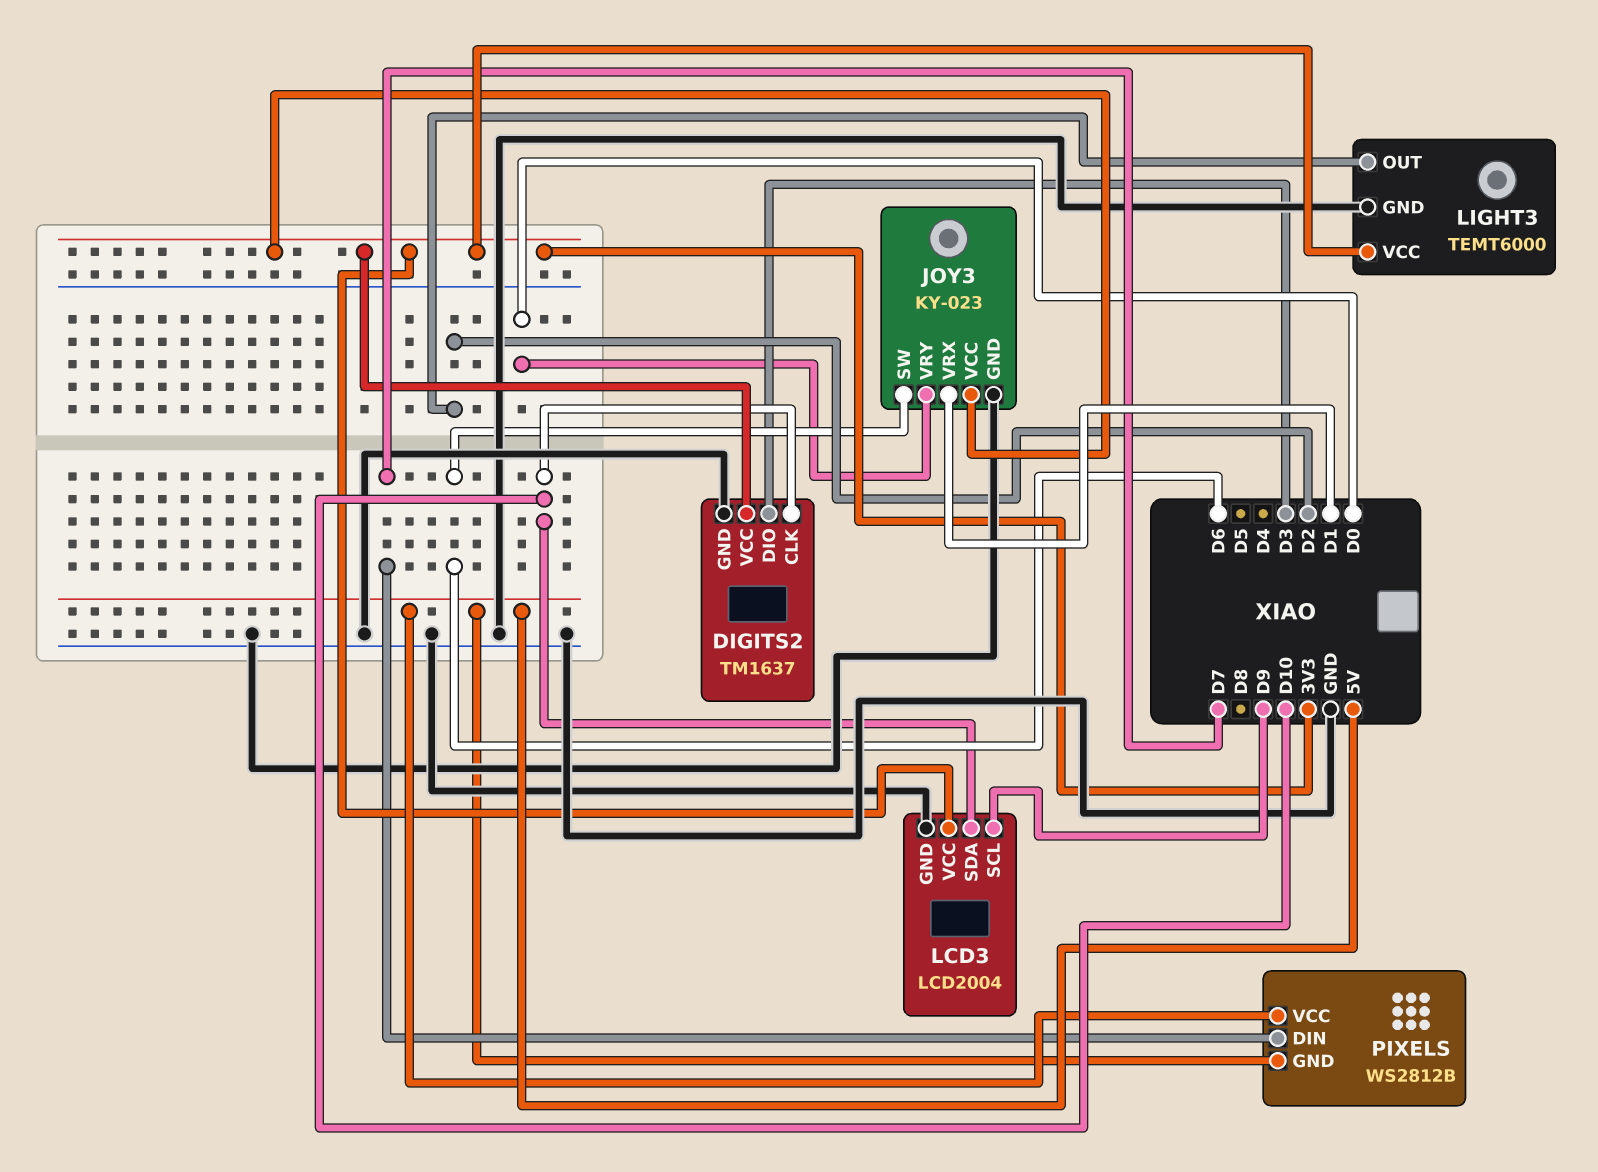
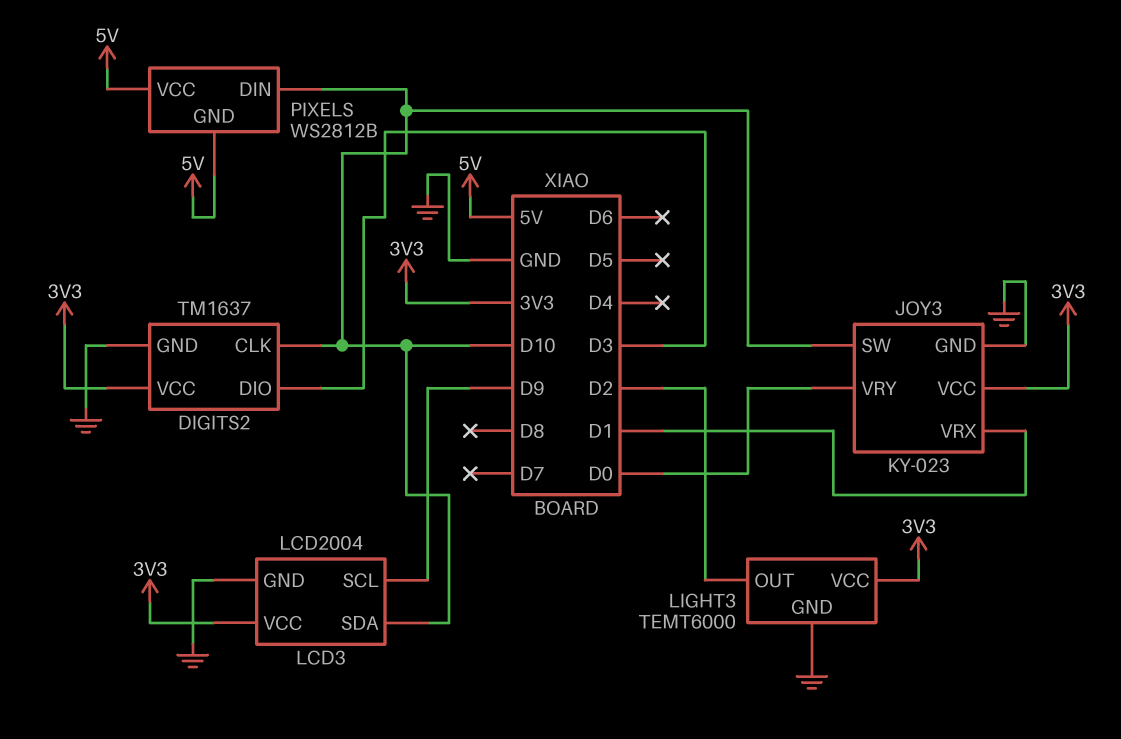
JOY3 pin SW: D6 -> D10
PIXELS pin DIN: D7 -> D10

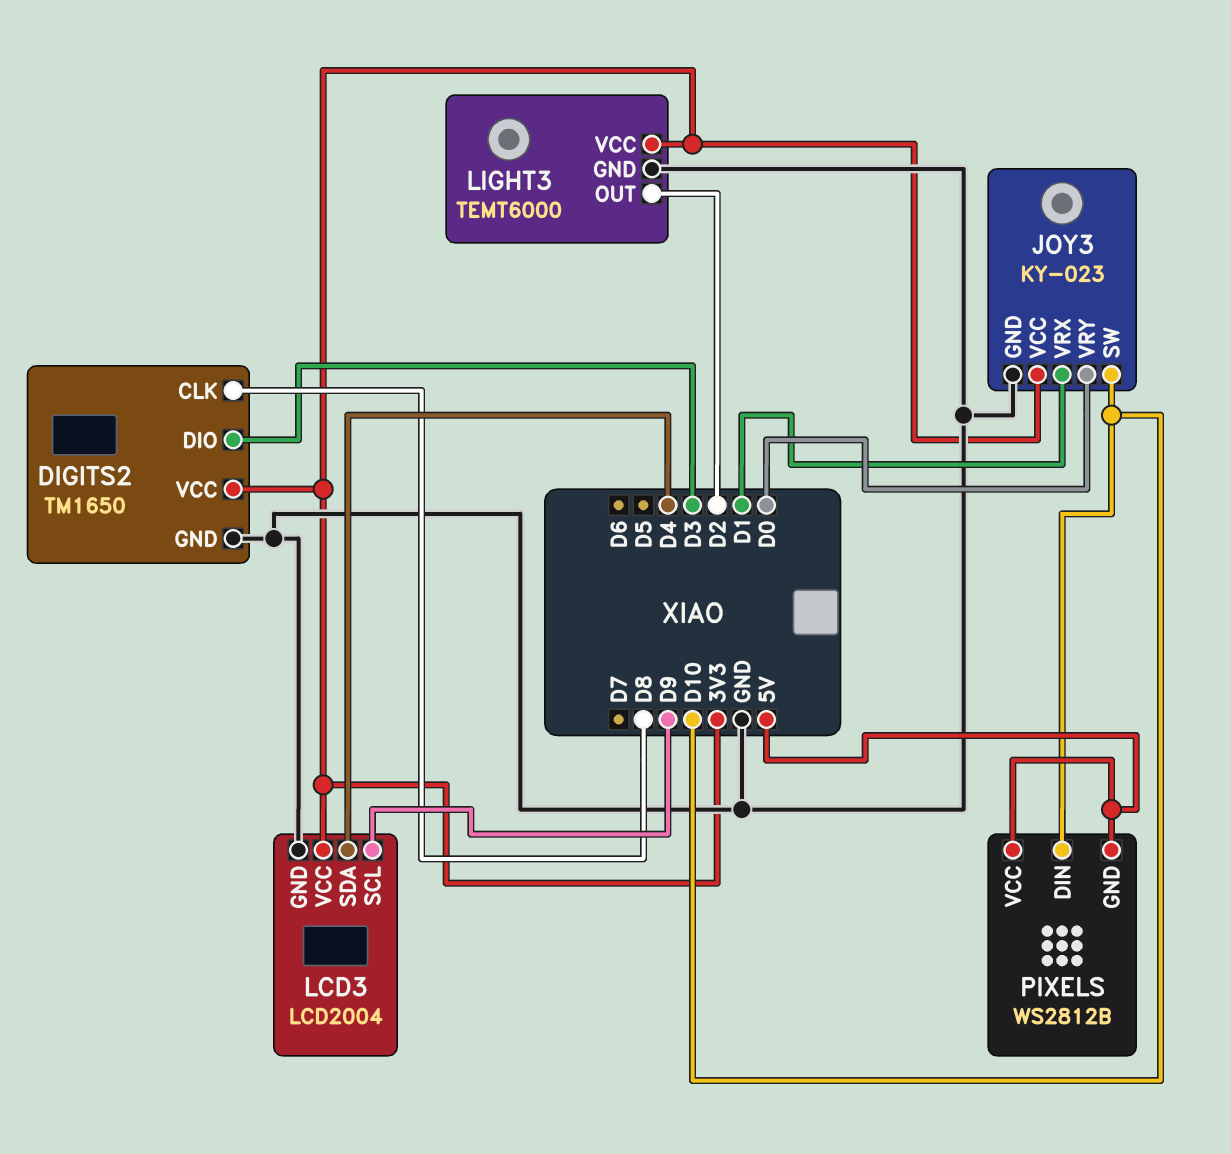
DIGITS2: TM1637 -> TM1650
DIGITS2 pin CLK: D10 -> D8
LCD3 pin SDA: D10 -> D4

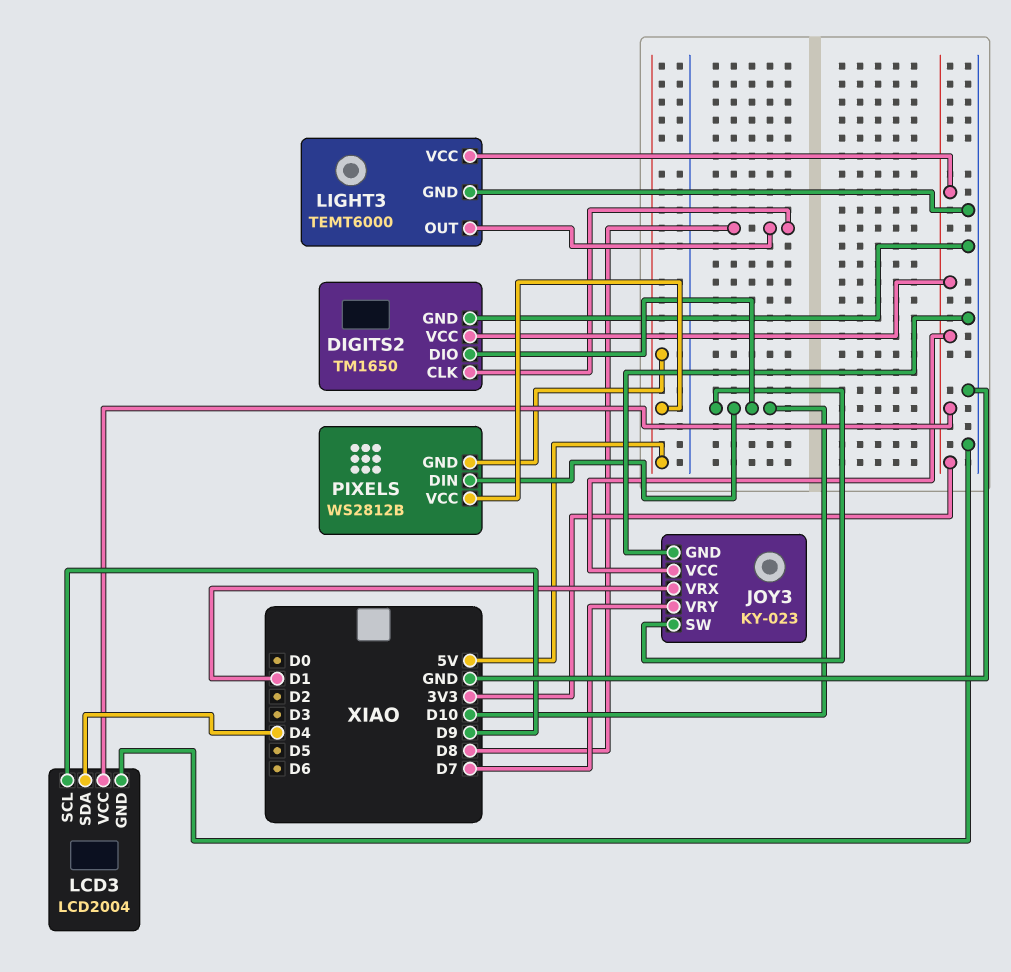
DIGITS2 pin DIO: D3 -> D10
JOY3 pin VRY: D0 -> D7
LIGHT3 pin OUT: D2 -> D8

